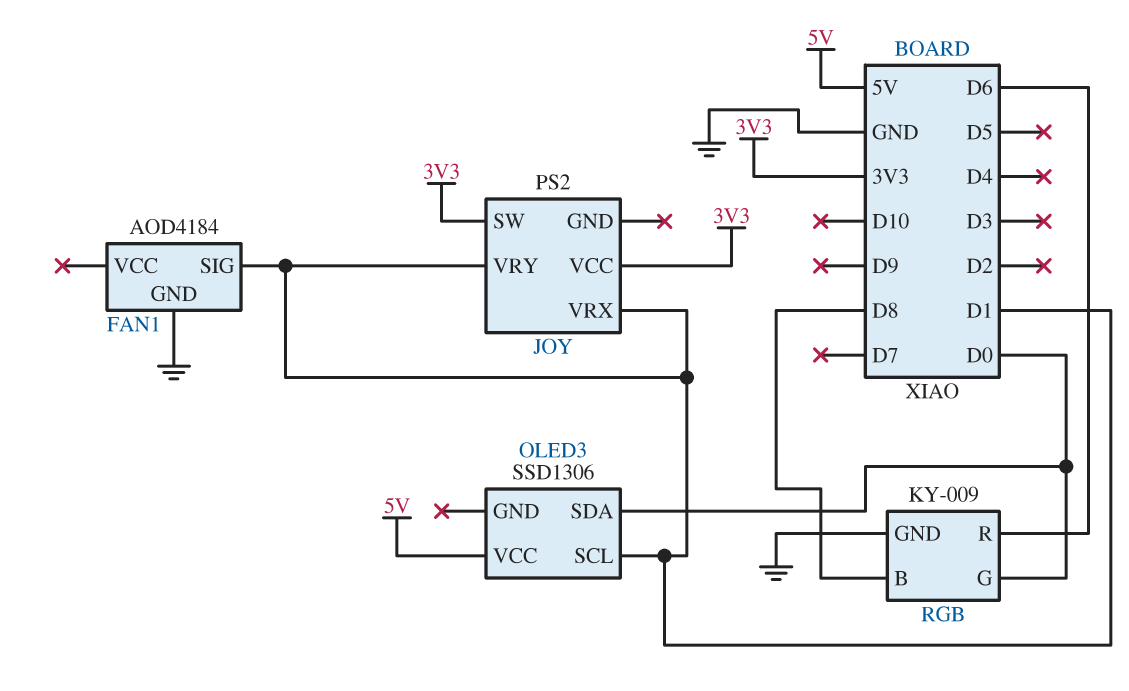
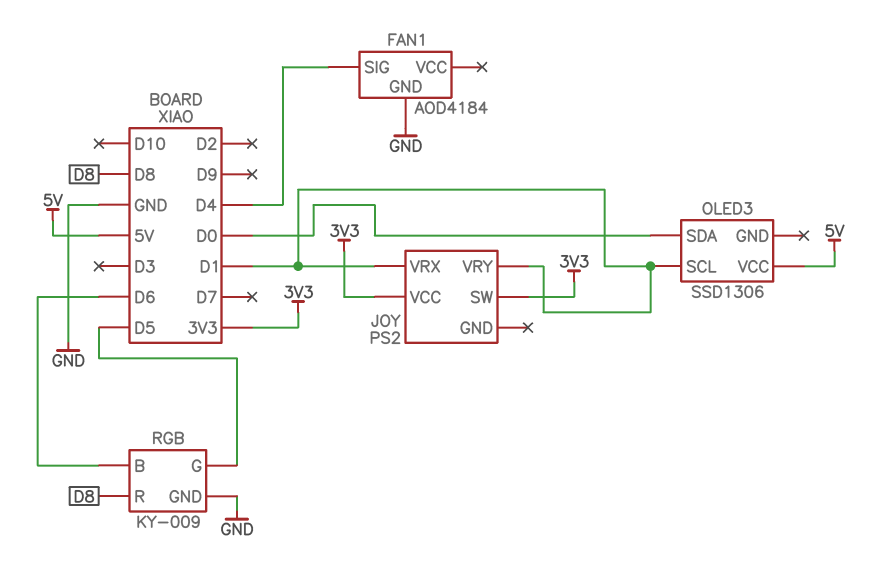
FAN1 pin SIG: D1 -> D4
RGB pin B: D8 -> D6
RGB pin G: D0 -> D5
RGB pin R: D6 -> D8

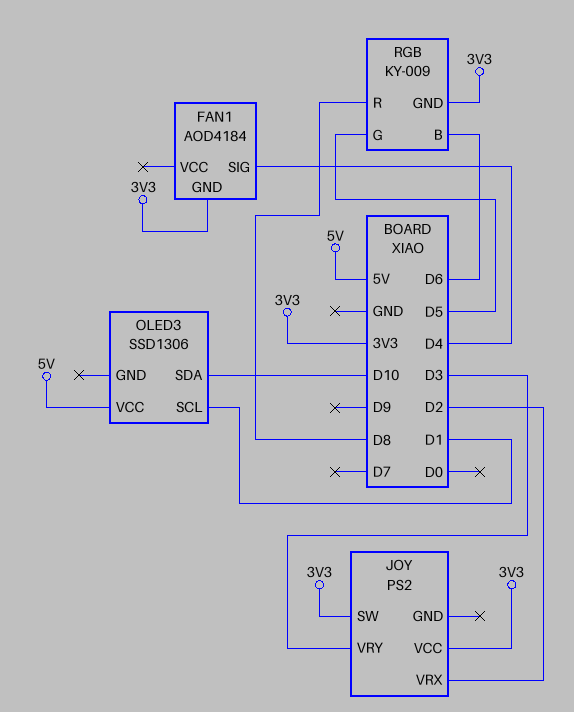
FAN1 pin GND: GND -> 3V3
JOY pin VRX: D1 -> D2
JOY pin VRY: D1 -> D3
OLED3 pin SDA: D0 -> D10
RGB pin GND: GND -> 3V3

